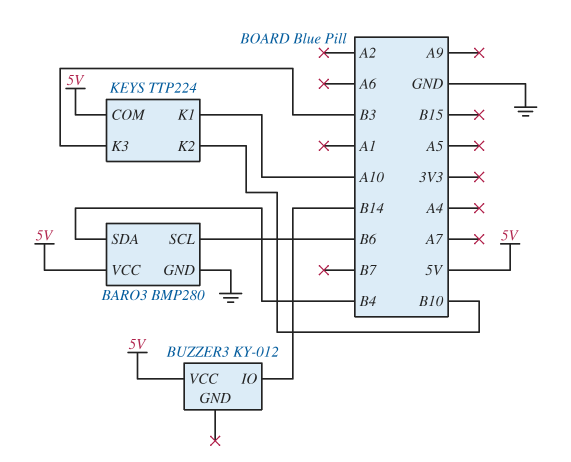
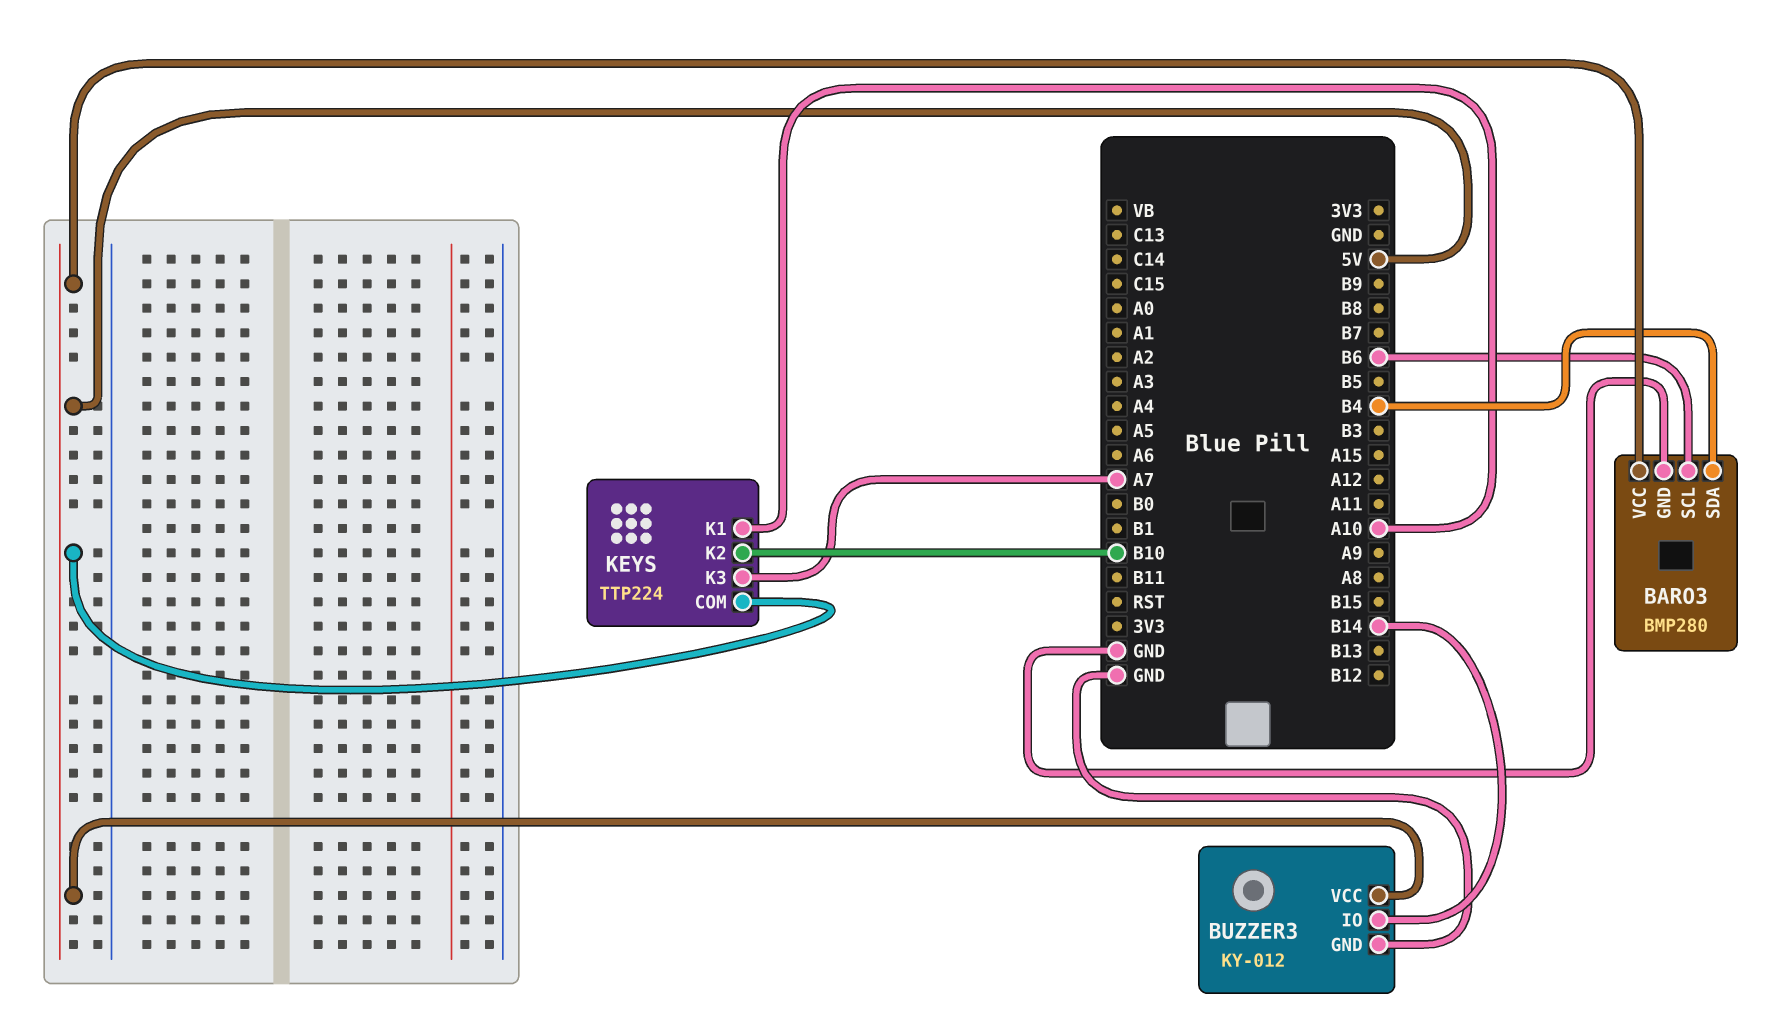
BUZZER3 pin GND: none -> GND
KEYS pin K3: B3 -> A7

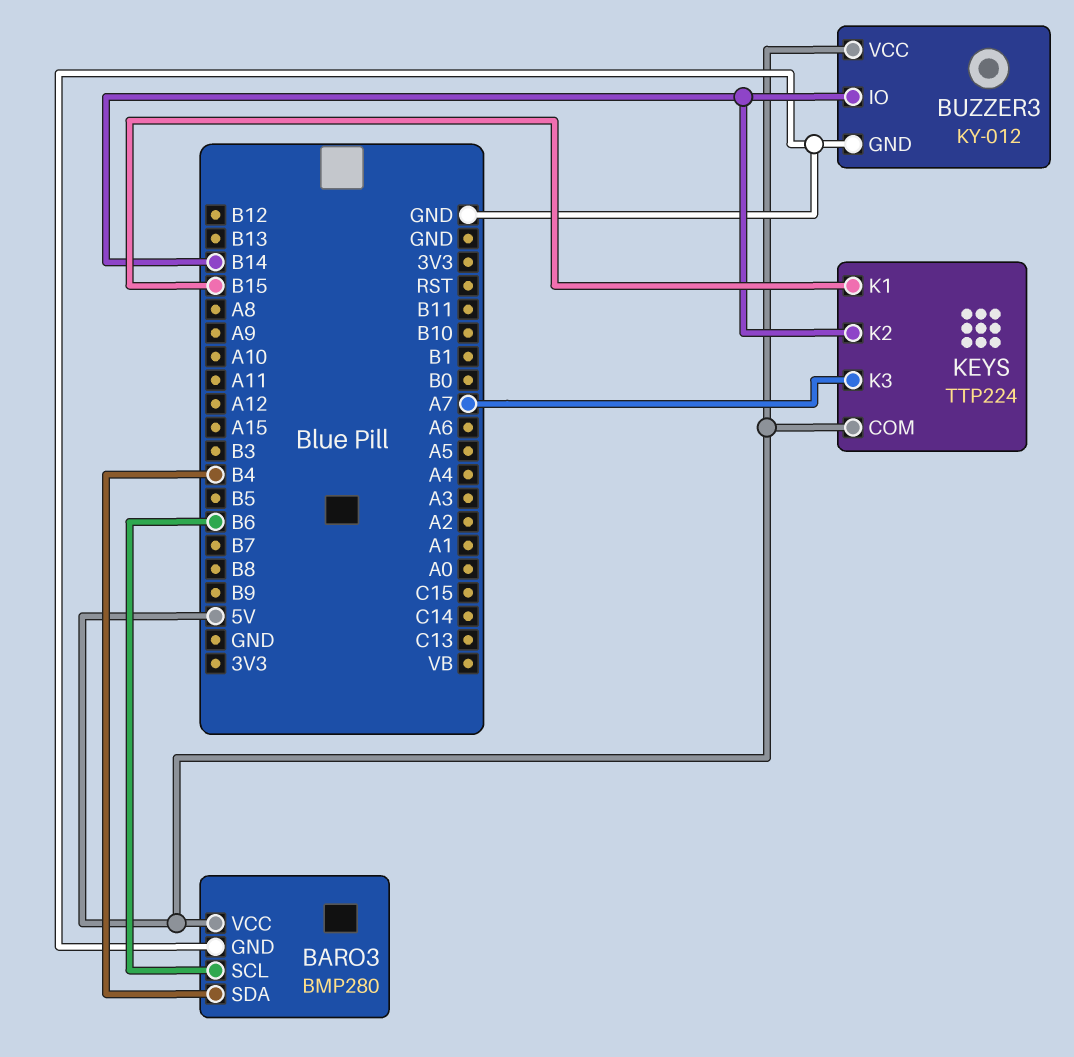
KEYS pin K1: A10 -> B15
KEYS pin K2: B10 -> B14

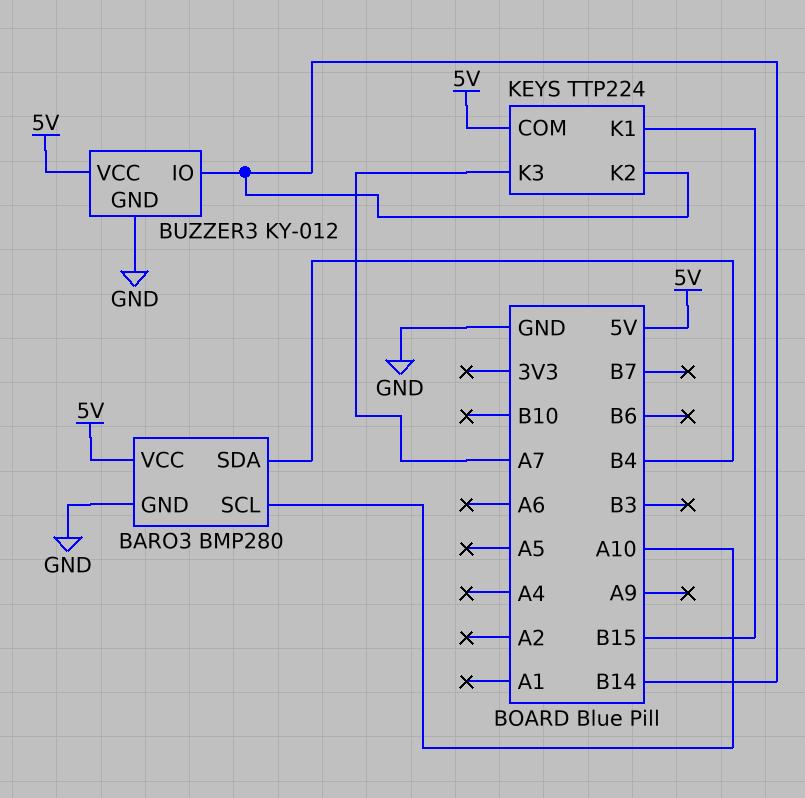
BARO3 pin SCL: B6 -> A10

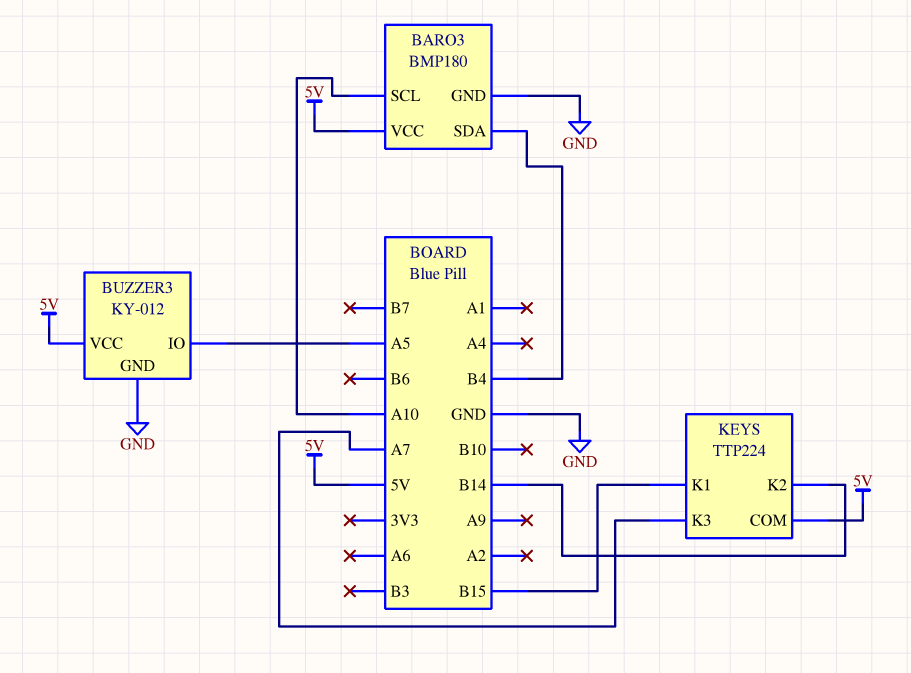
BARO3: BMP280 -> BMP180
BUZZER3 pin IO: B14 -> A5

